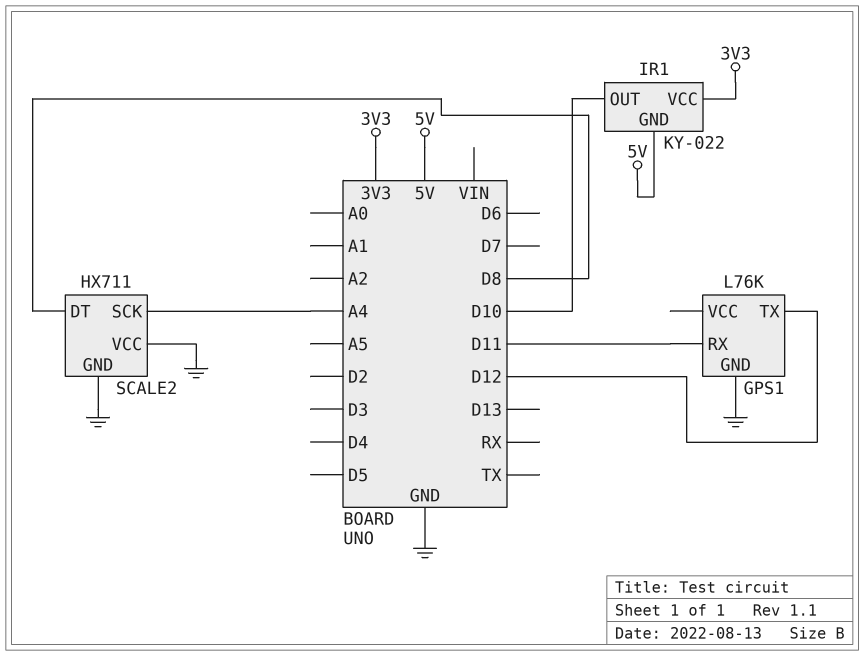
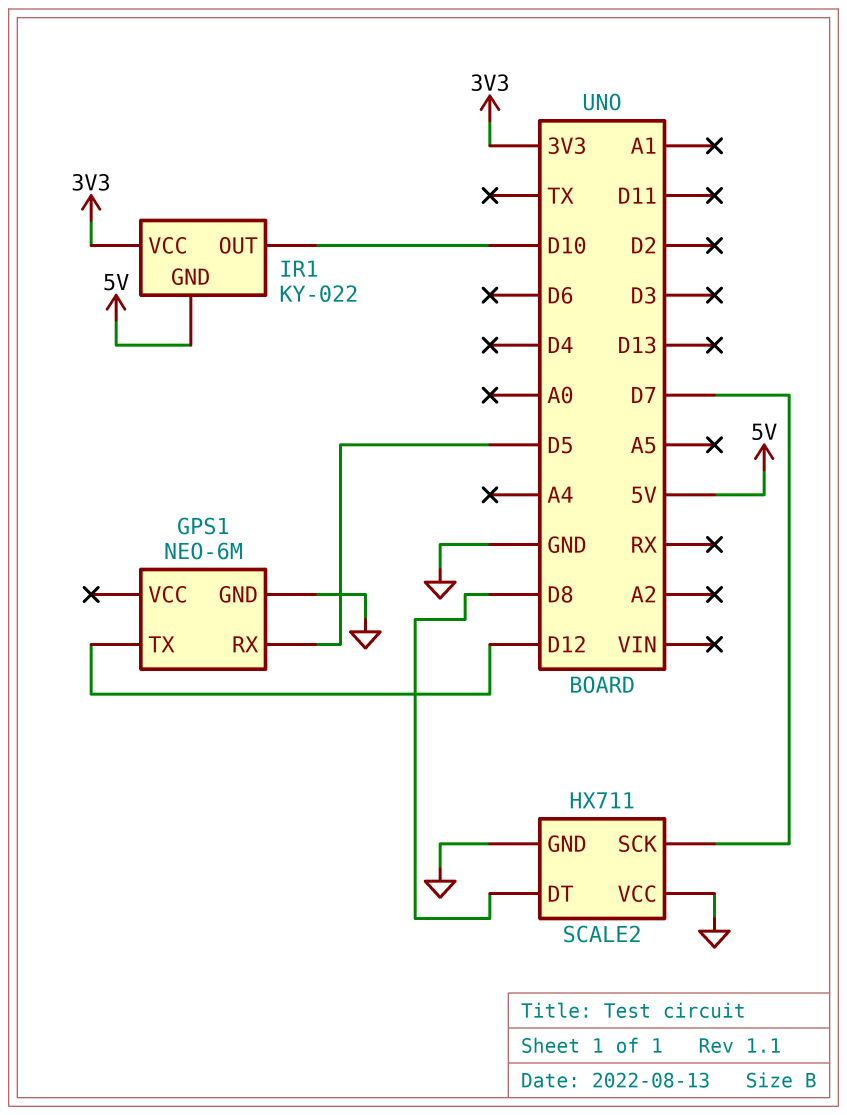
GPS1: L76K -> NEO-6M
GPS1 pin RX: D11 -> D5
SCALE2 pin SCK: A4 -> D7

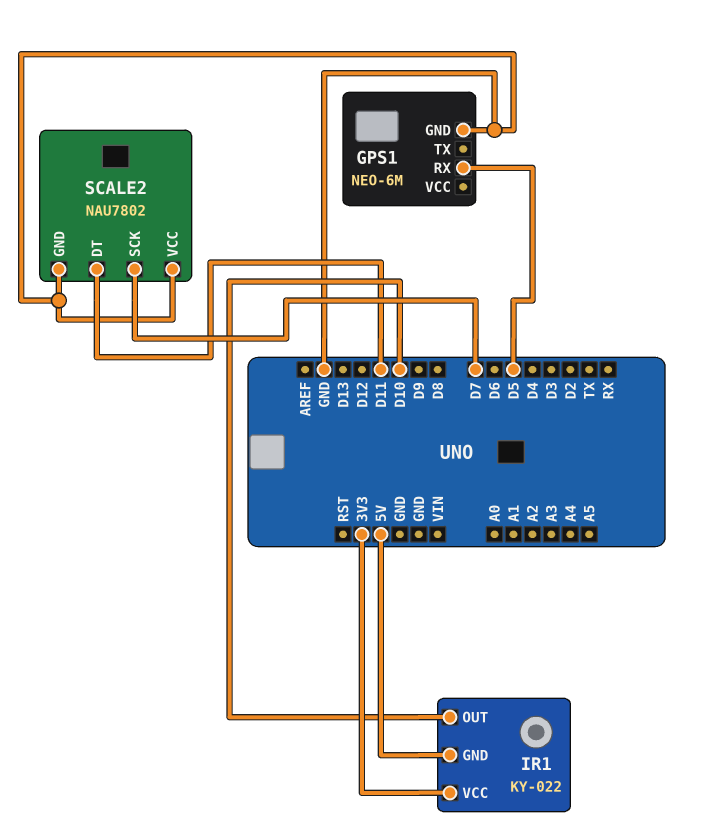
GPS1 pin TX: D12 -> none
SCALE2: HX711 -> NAU7802
SCALE2 pin DT: D8 -> D11

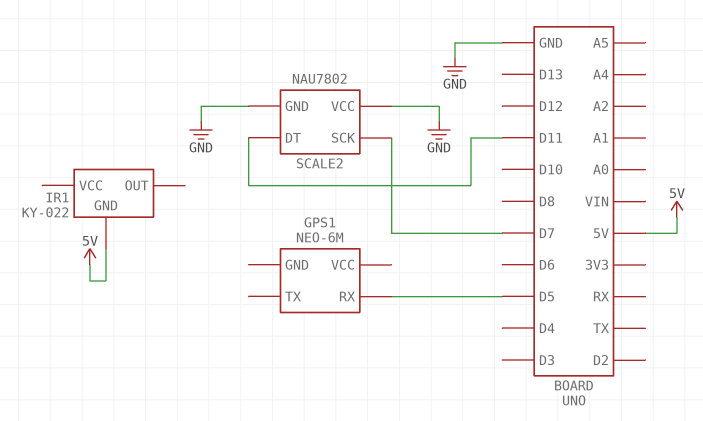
GPS1 pin GND: GND -> none
IR1 pin OUT: D10 -> none
IR1 pin VCC: 3V3 -> none

